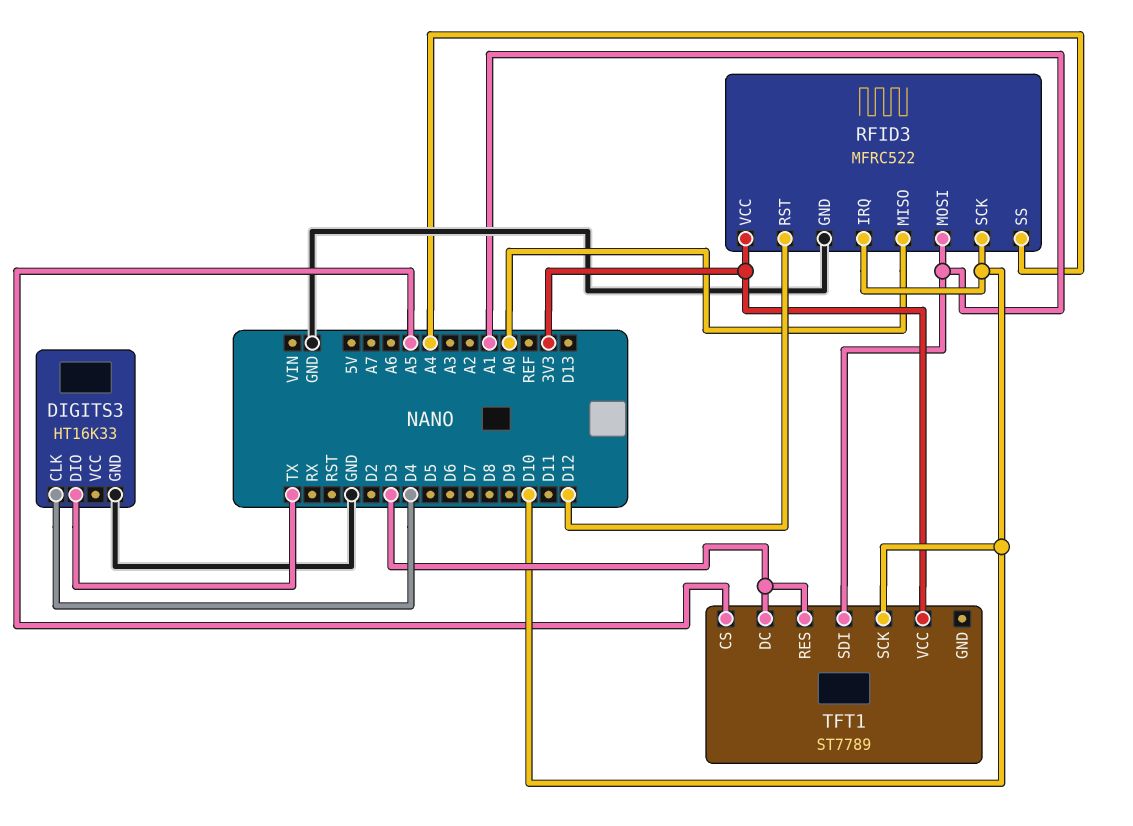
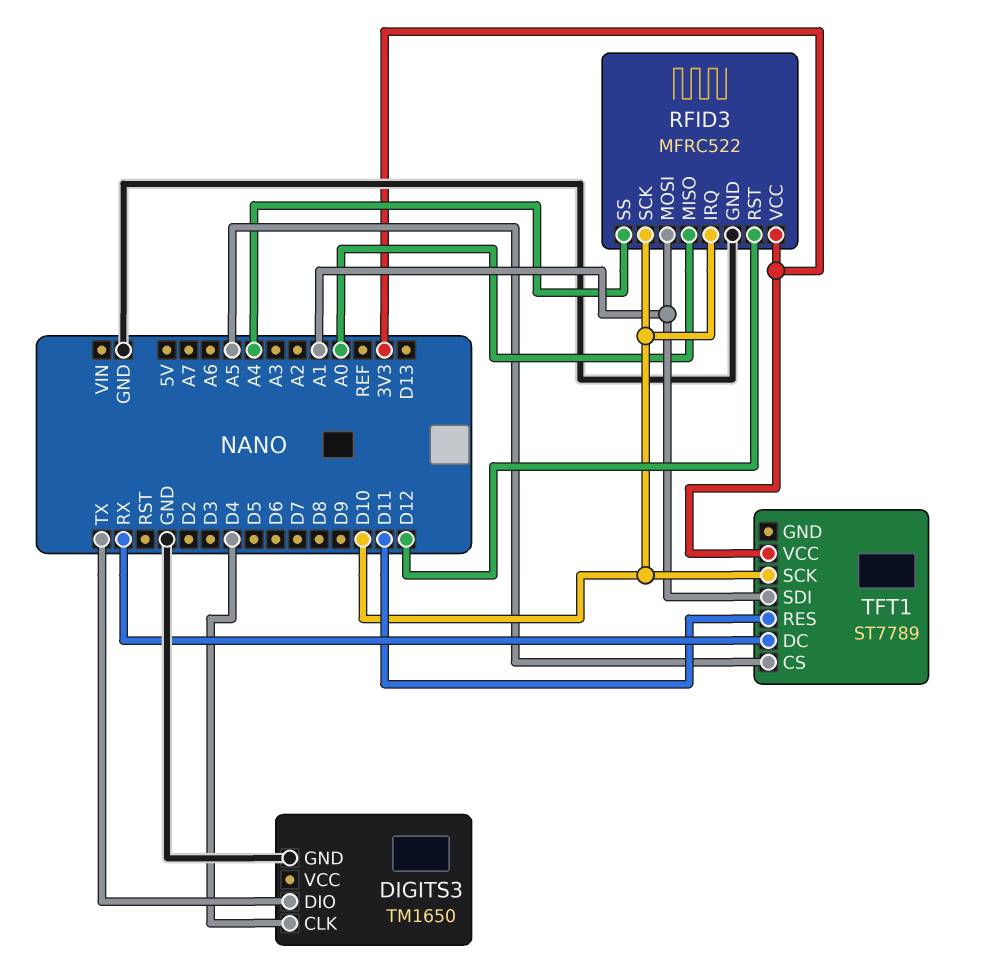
DIGITS3: HT16K33 -> TM1650
TFT1 pin DC: D3 -> RX
TFT1 pin RES: D3 -> D11

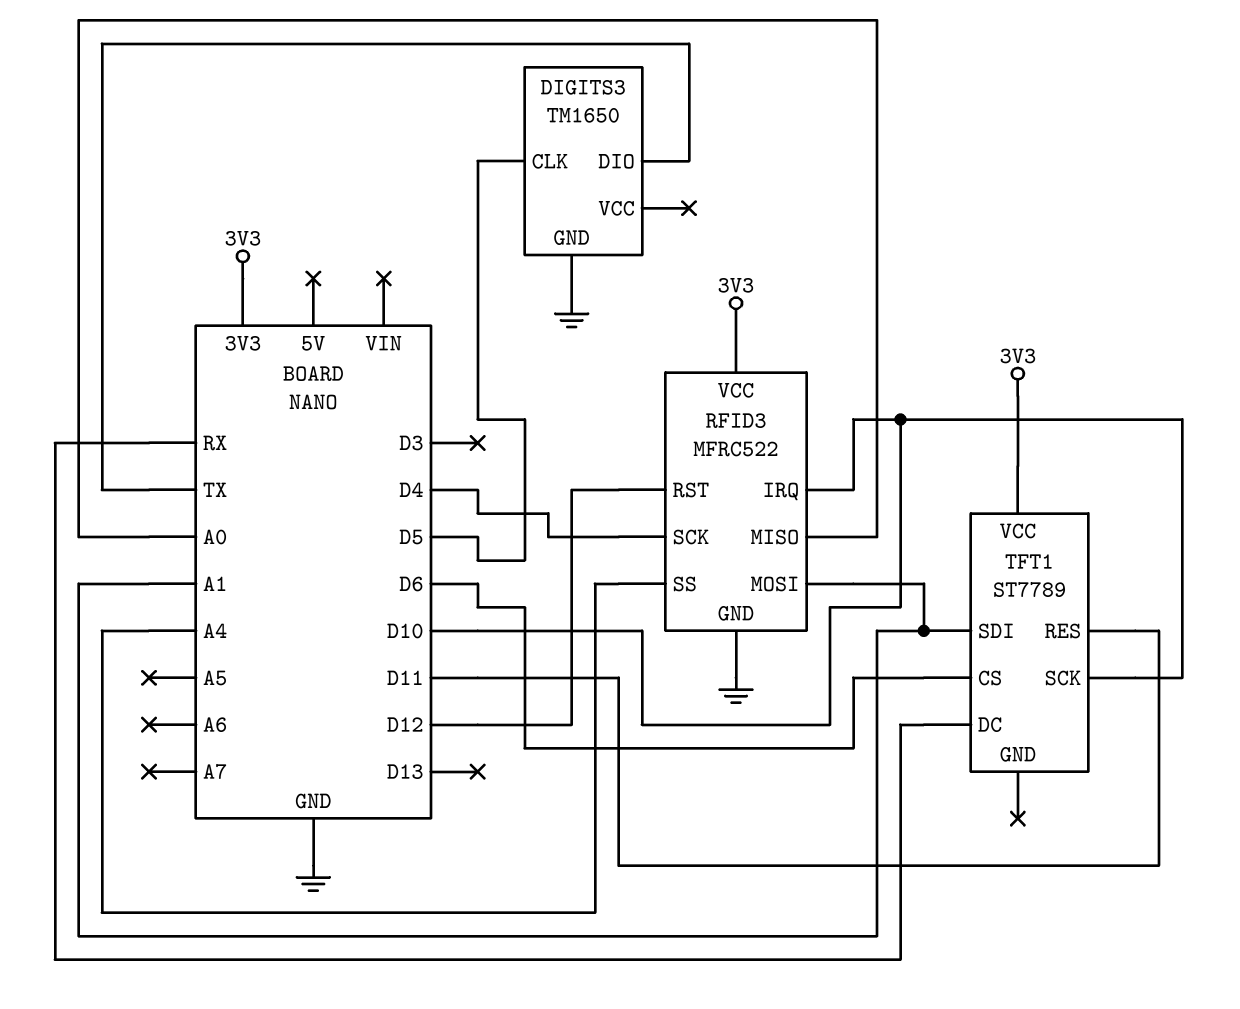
DIGITS3 pin CLK: D4 -> D5
RFID3 pin SCK: D10 -> D4
TFT1 pin CS: A5 -> D6

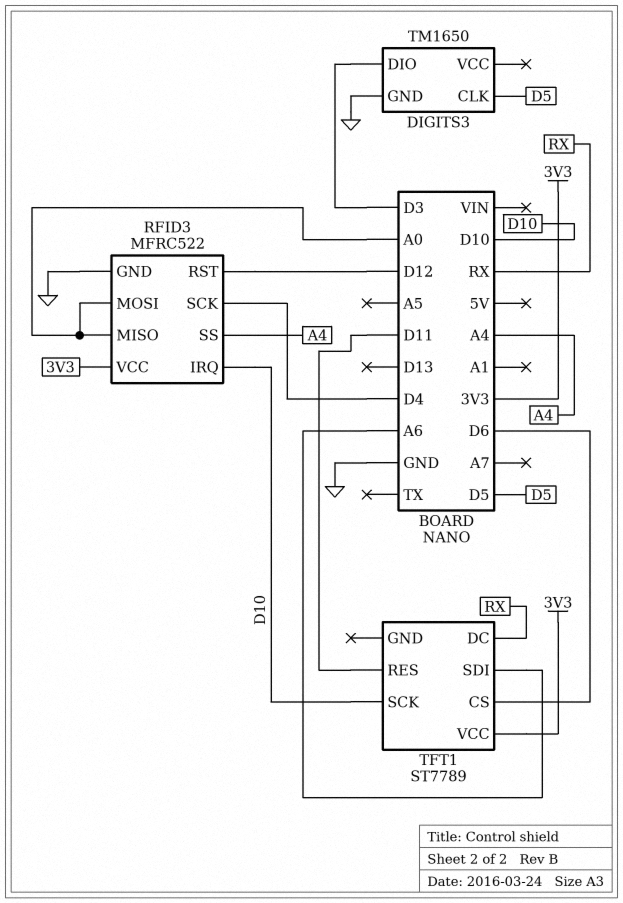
DIGITS3 pin DIO: TX -> D3
RFID3 pin MOSI: A1 -> A0
TFT1 pin SDI: A1 -> A6

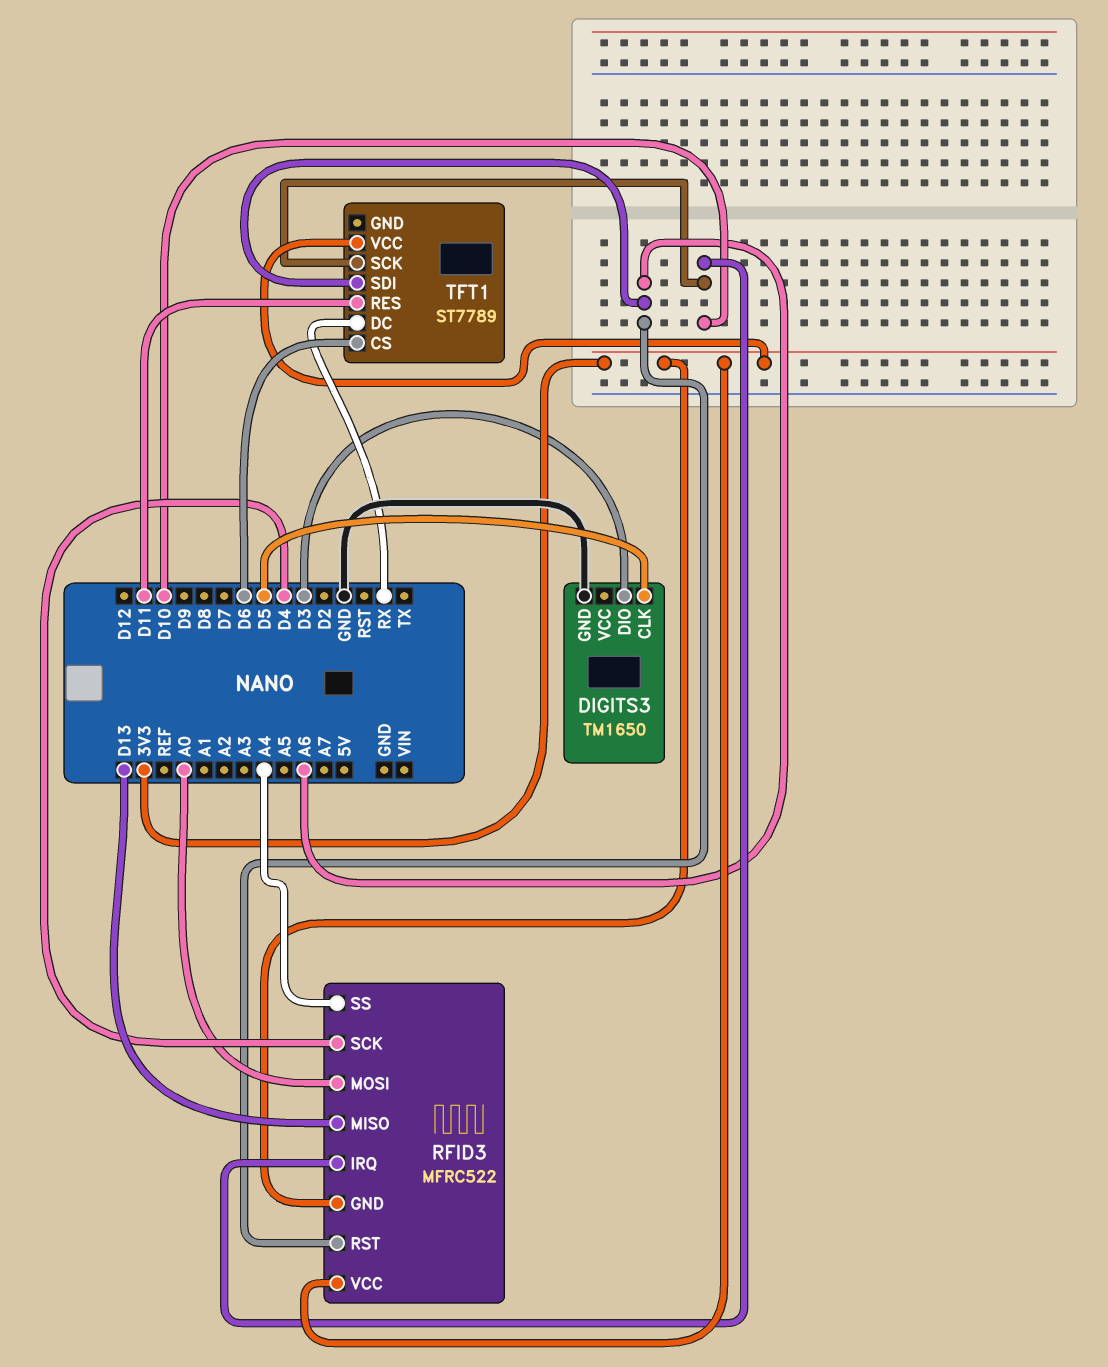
RFID3 pin GND: GND -> 3V3
RFID3 pin MISO: A0 -> D13
RFID3 pin RST: D12 -> A6

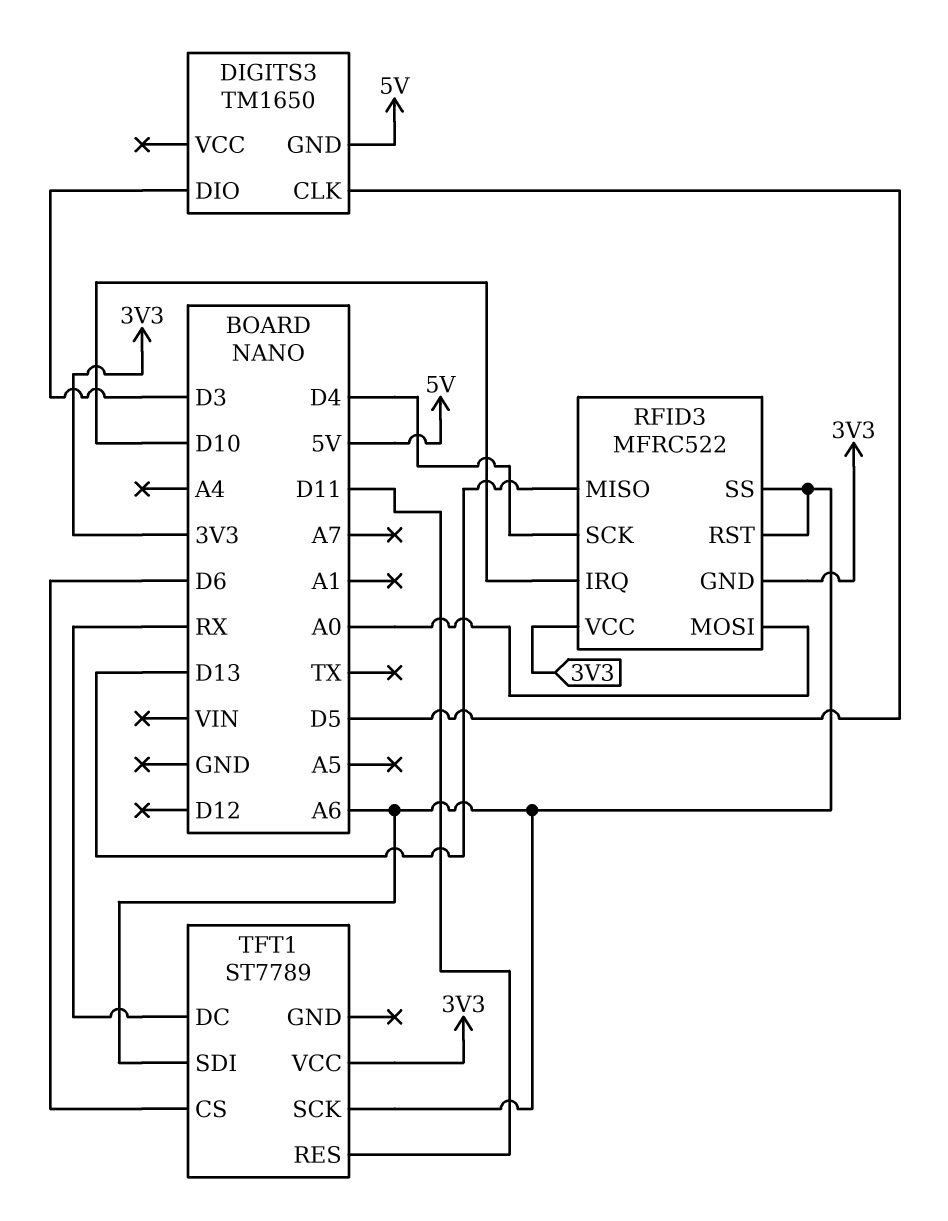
DIGITS3 pin GND: GND -> 5V
RFID3 pin SS: A4 -> A6
TFT1 pin SCK: D10 -> A6

